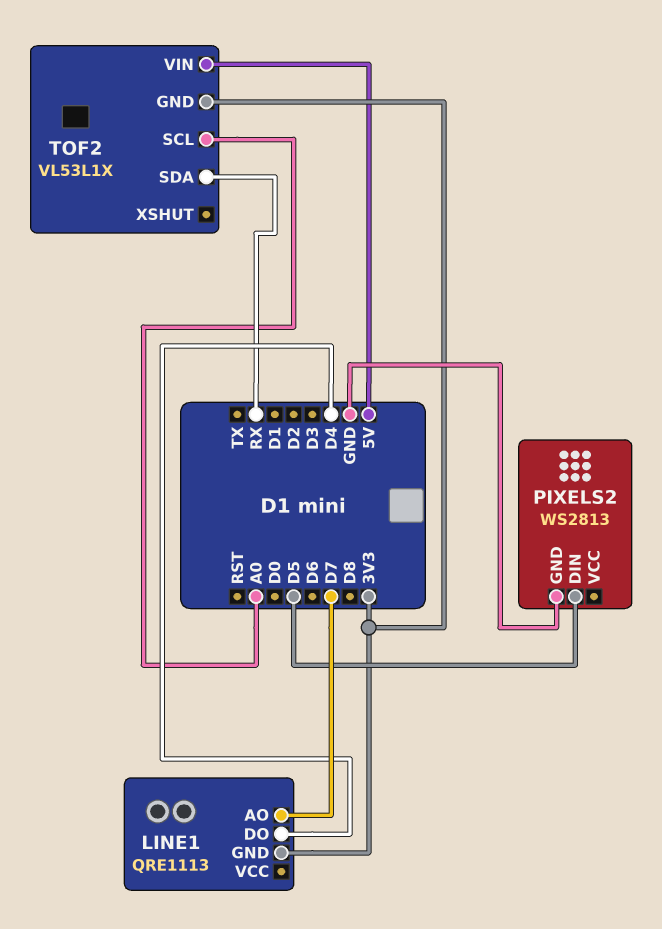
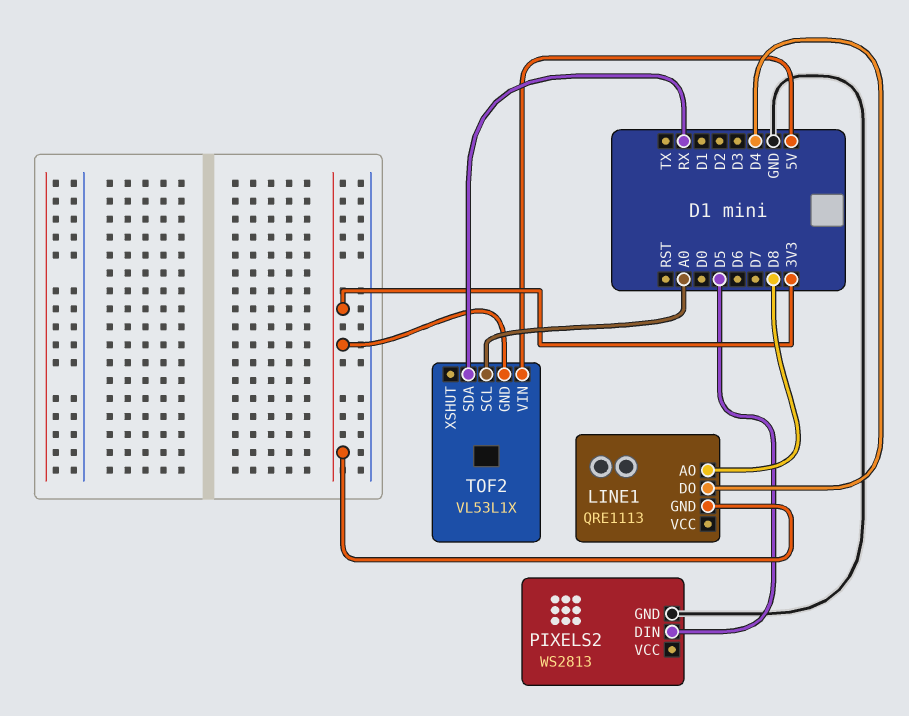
LINE1 pin AO: D7 -> D8

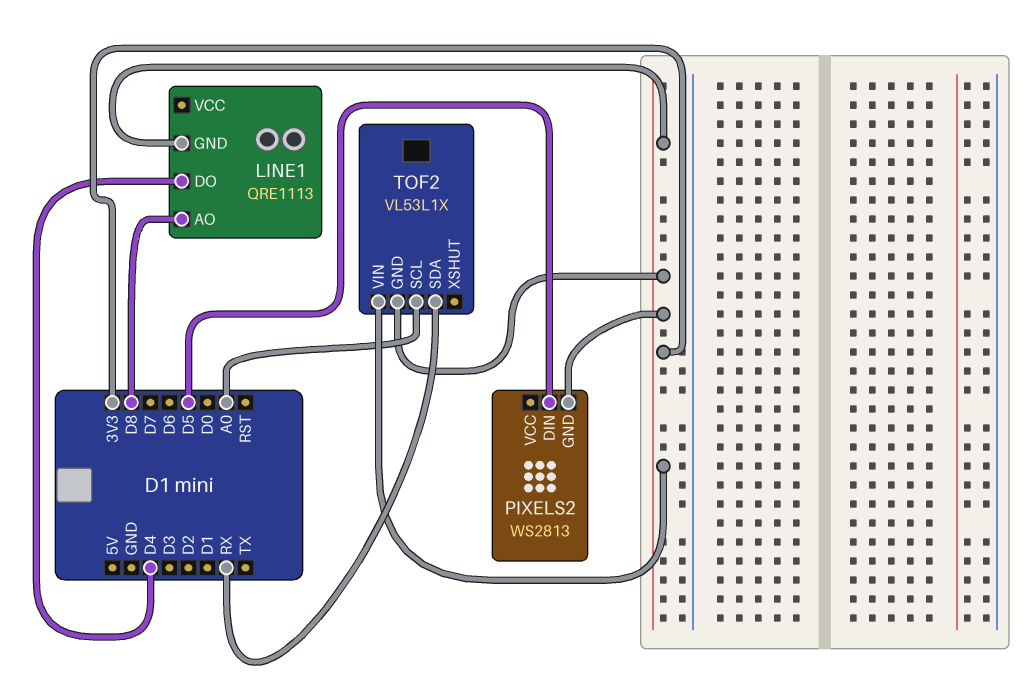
PIXELS2 pin GND: GND -> 3V3
TOF2 pin VIN: 5V -> 3V3

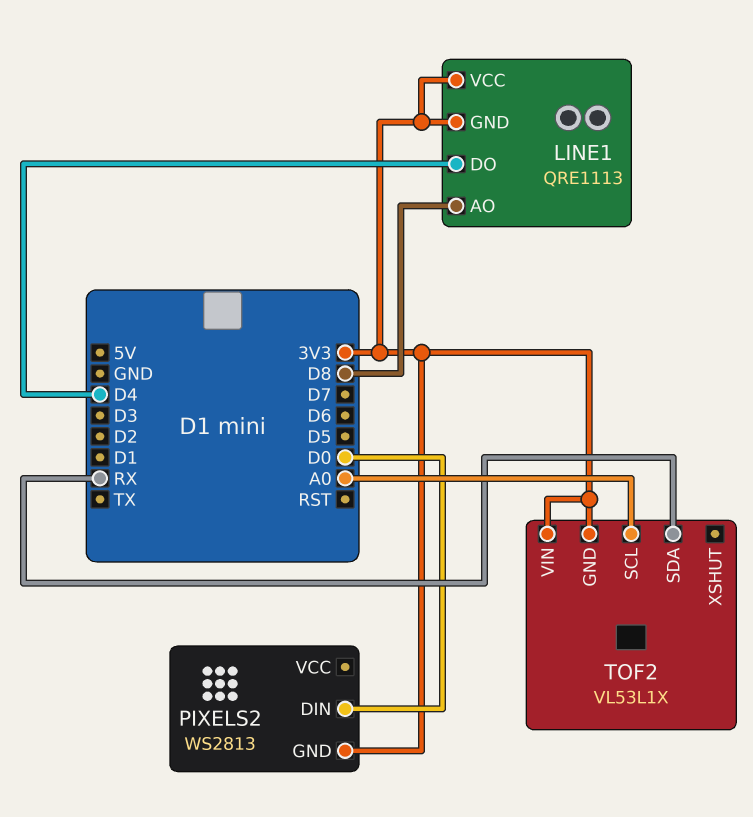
LINE1 pin VCC: none -> 3V3
PIXELS2 pin DIN: D5 -> D0

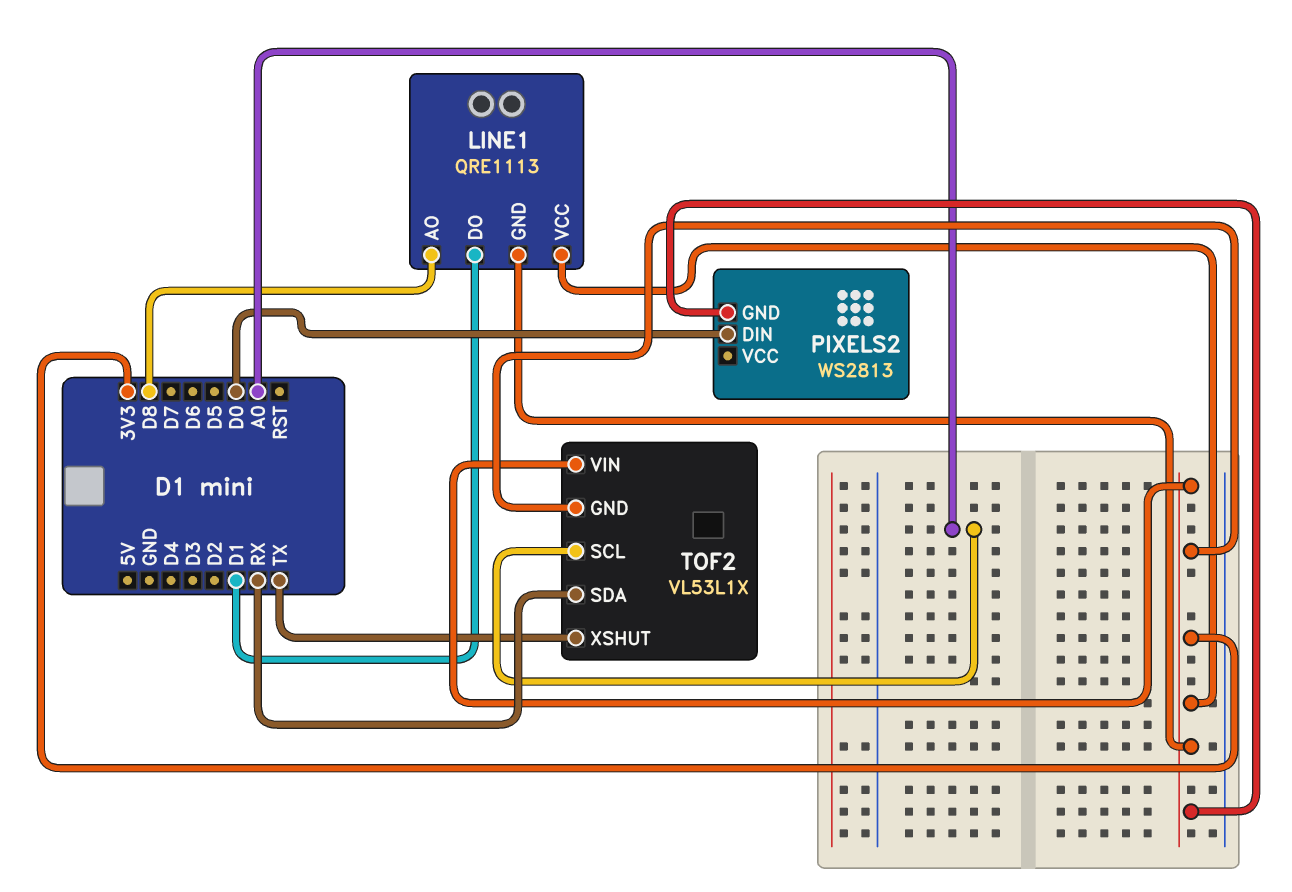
LINE1 pin DO: D4 -> D1
TOF2 pin XSHUT: none -> TX

